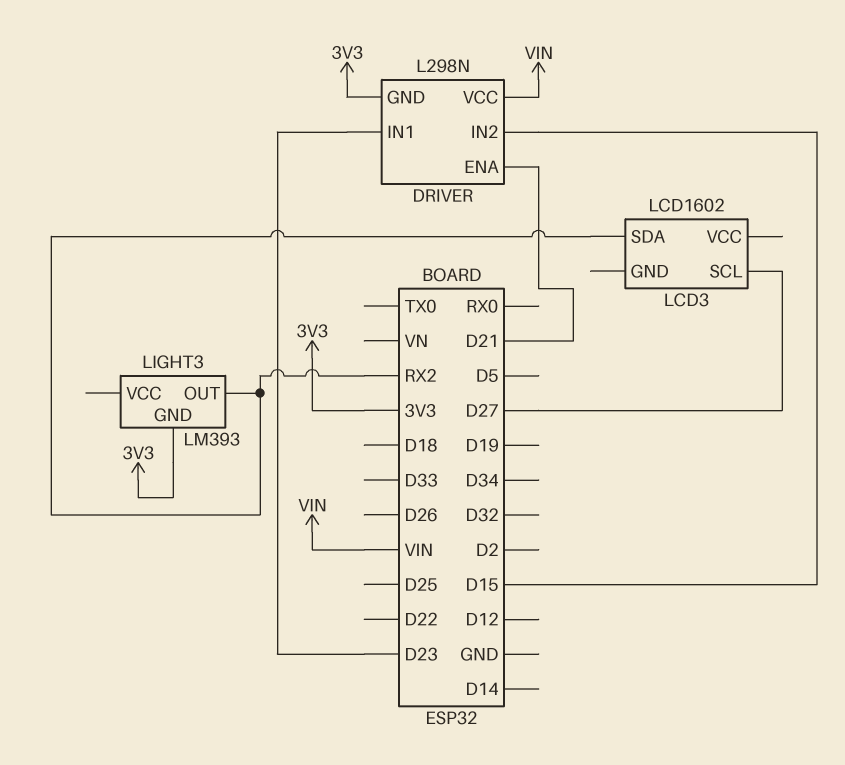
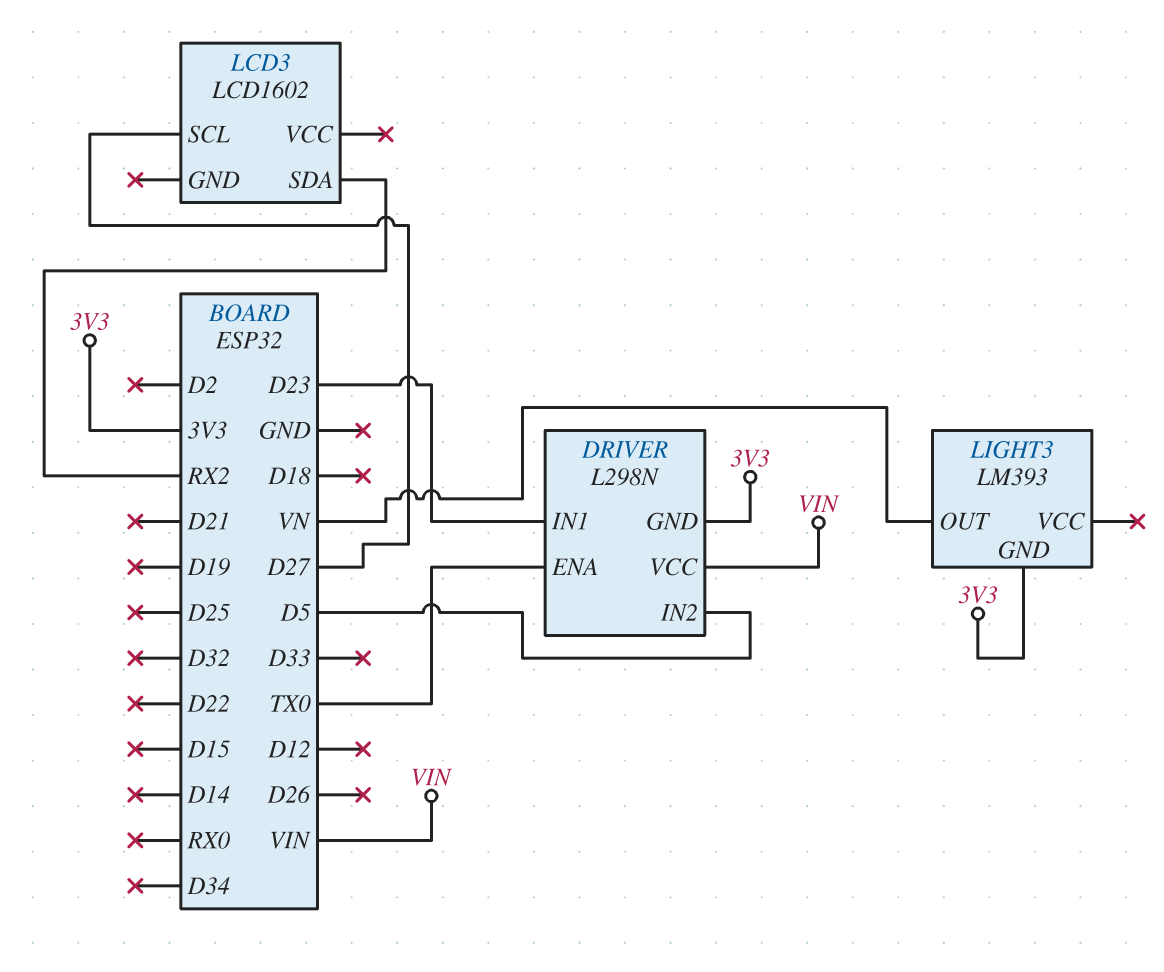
DRIVER pin ENA: D21 -> TX0
DRIVER pin IN2: D15 -> D5
LIGHT3 pin OUT: RX2 -> VN

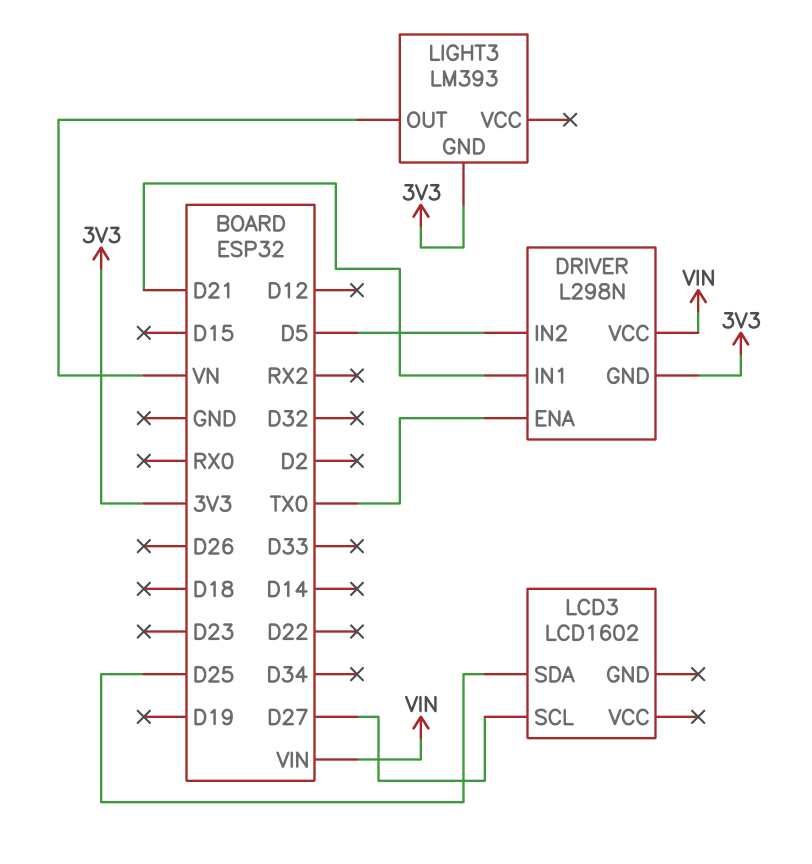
DRIVER pin IN1: D23 -> D21
LCD3 pin SDA: RX2 -> D25

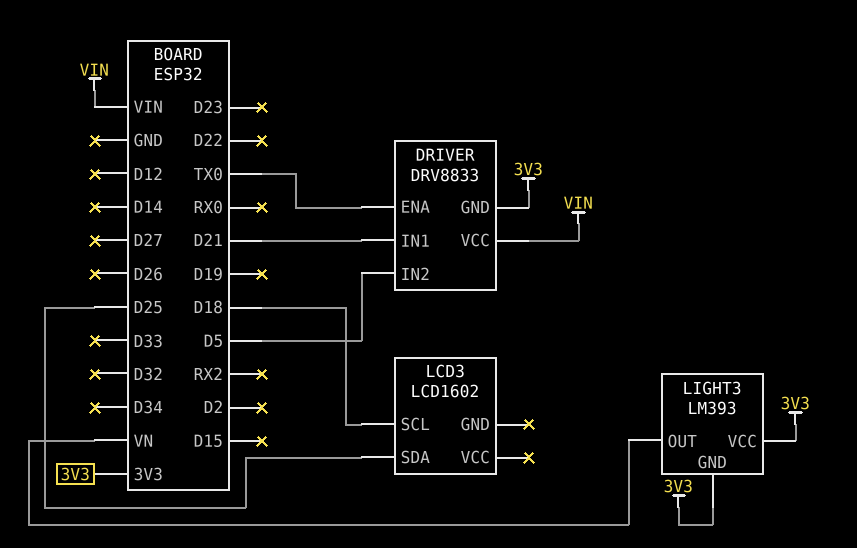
DRIVER: L298N -> DRV8833
LCD3 pin SCL: D27 -> D18
LIGHT3 pin VCC: none -> 3V3

